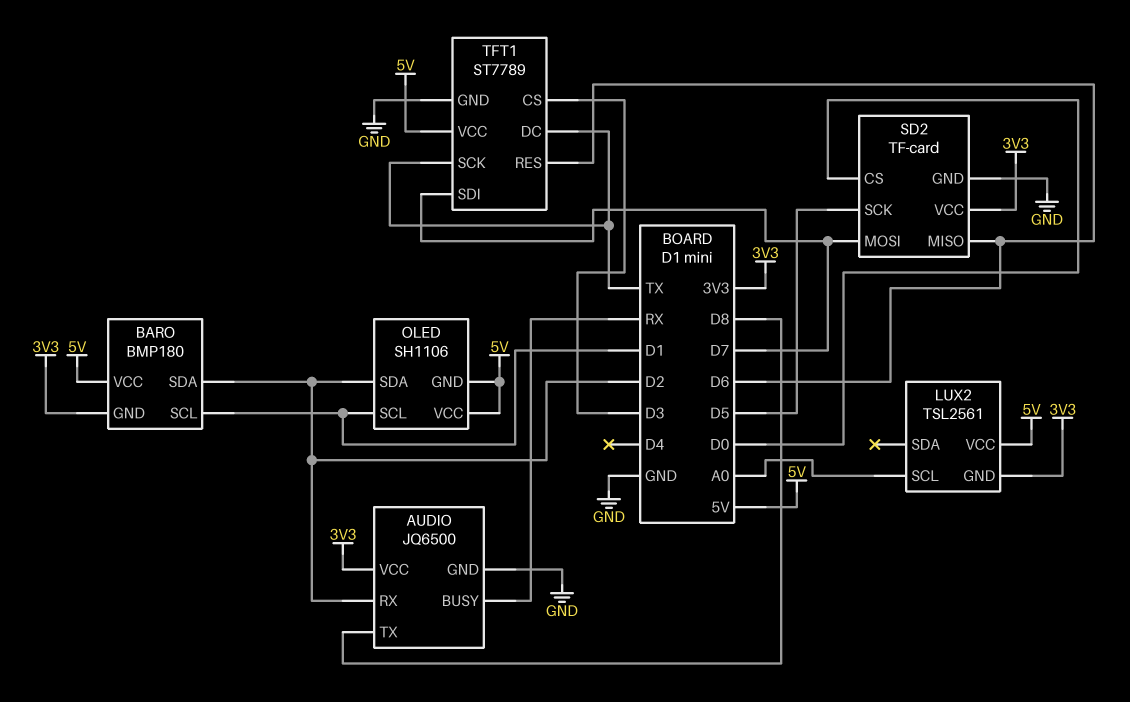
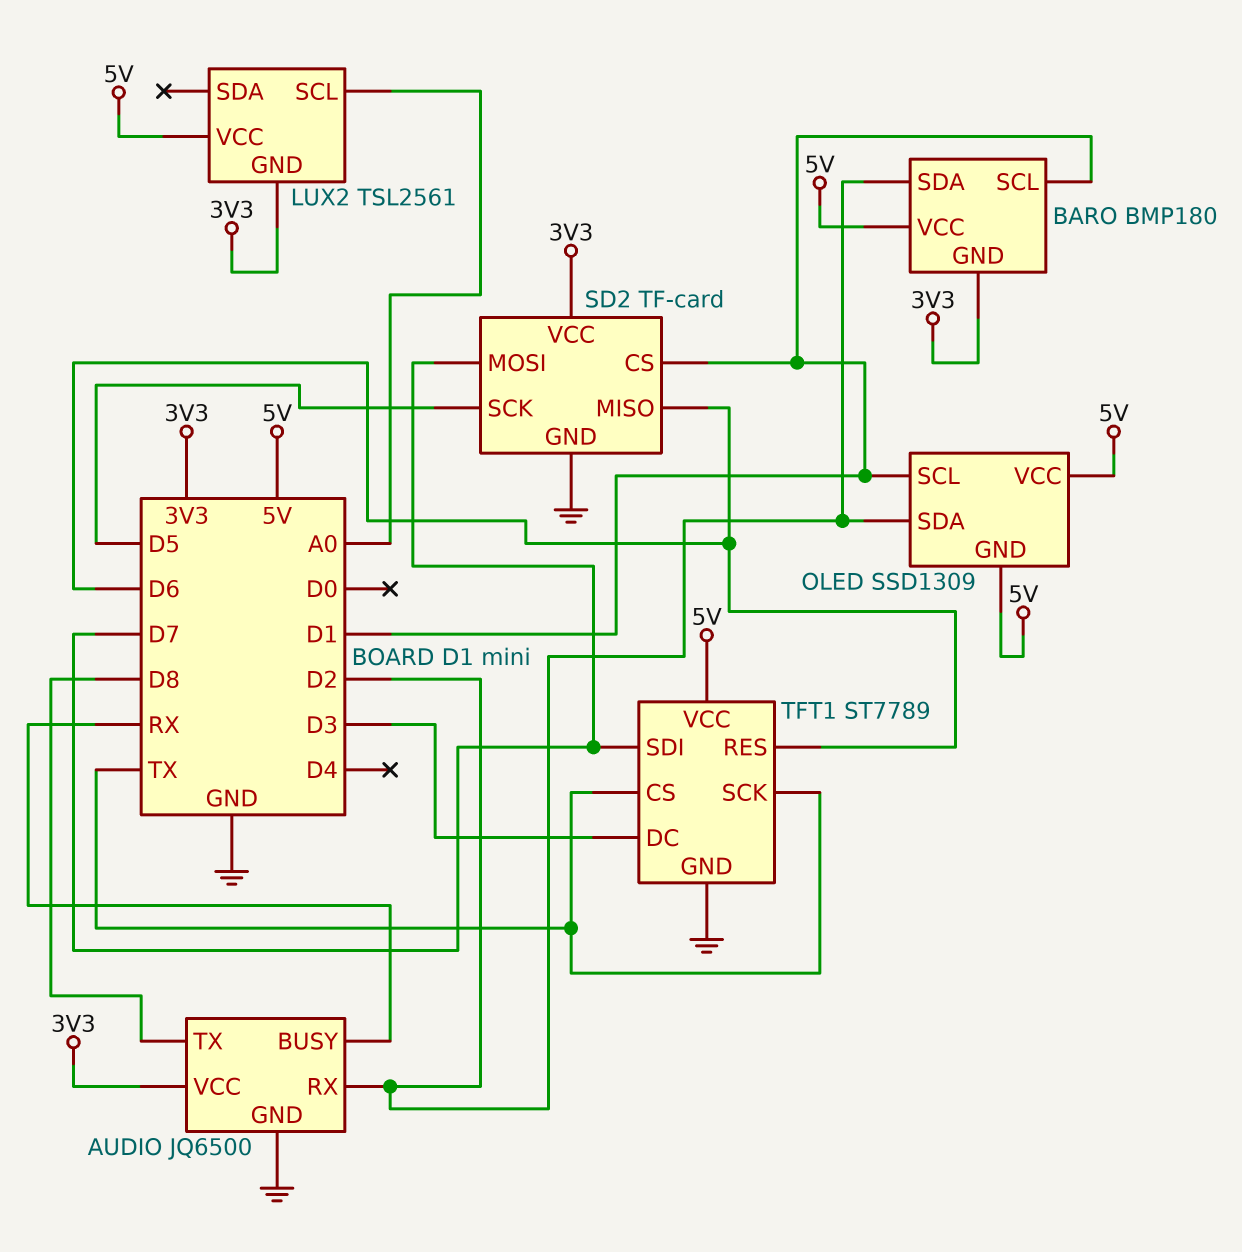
OLED: SH1106 -> SSD1309
SD2 pin CS: D0 -> D1
TFT1 pin CS: D3 -> TX
TFT1 pin DC: TX -> D3

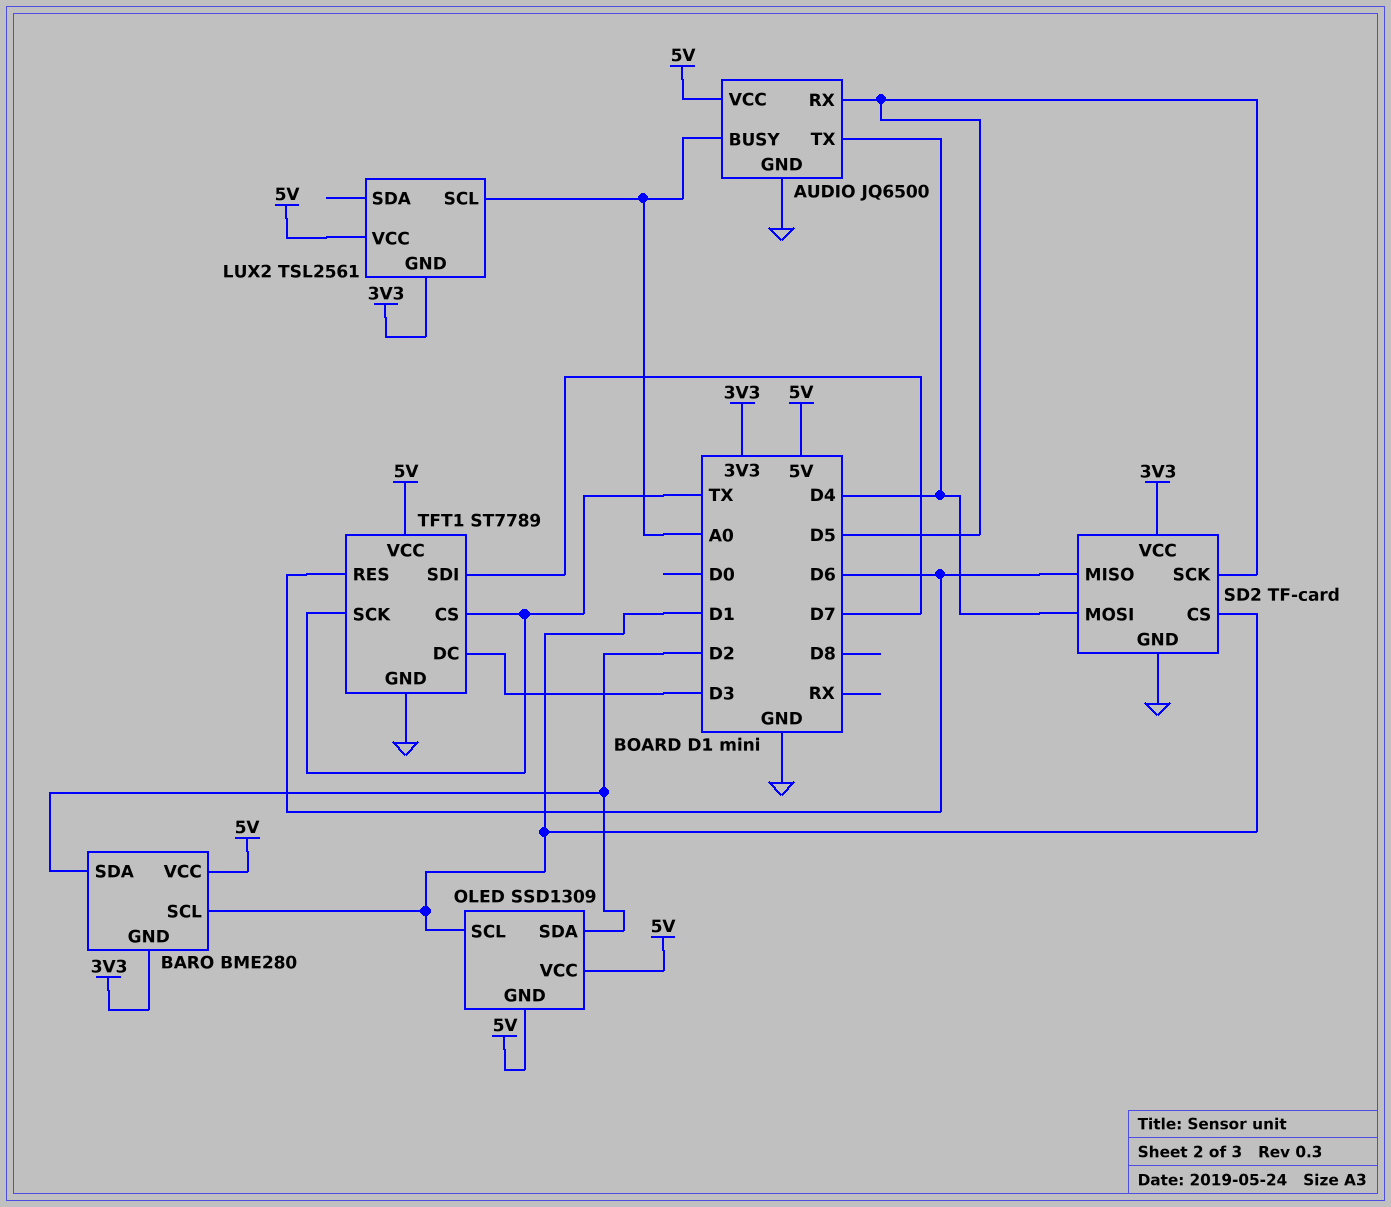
AUDIO pin BUSY: RX -> A0
AUDIO pin RX: D2 -> D5
AUDIO pin TX: D8 -> D4
AUDIO pin VCC: 3V3 -> 5V
BARO: BMP180 -> BME280
SD2 pin MOSI: D7 -> D4

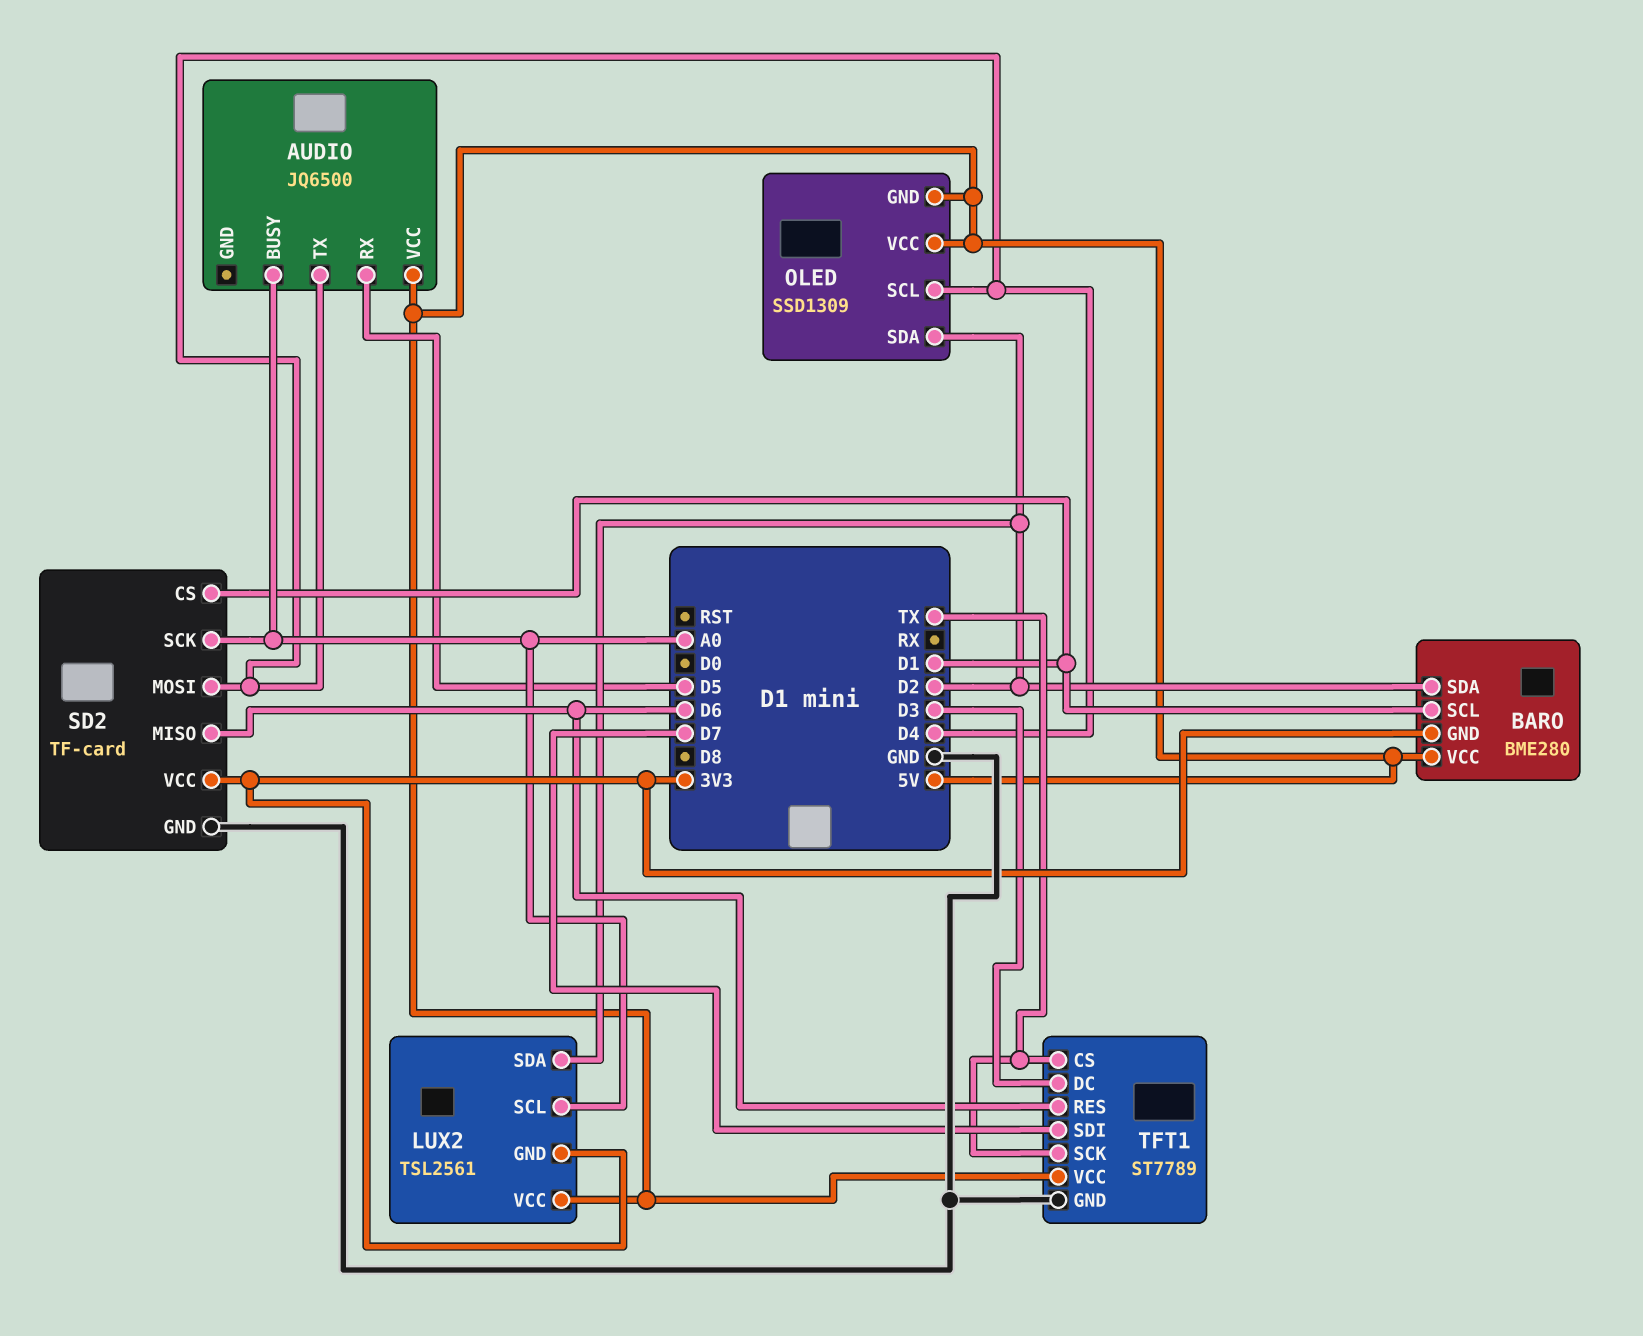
AUDIO pin GND: GND -> none
LUX2 pin SDA: none -> D2
OLED pin SCL: D1 -> D4
SD2 pin SCK: D5 -> A0

